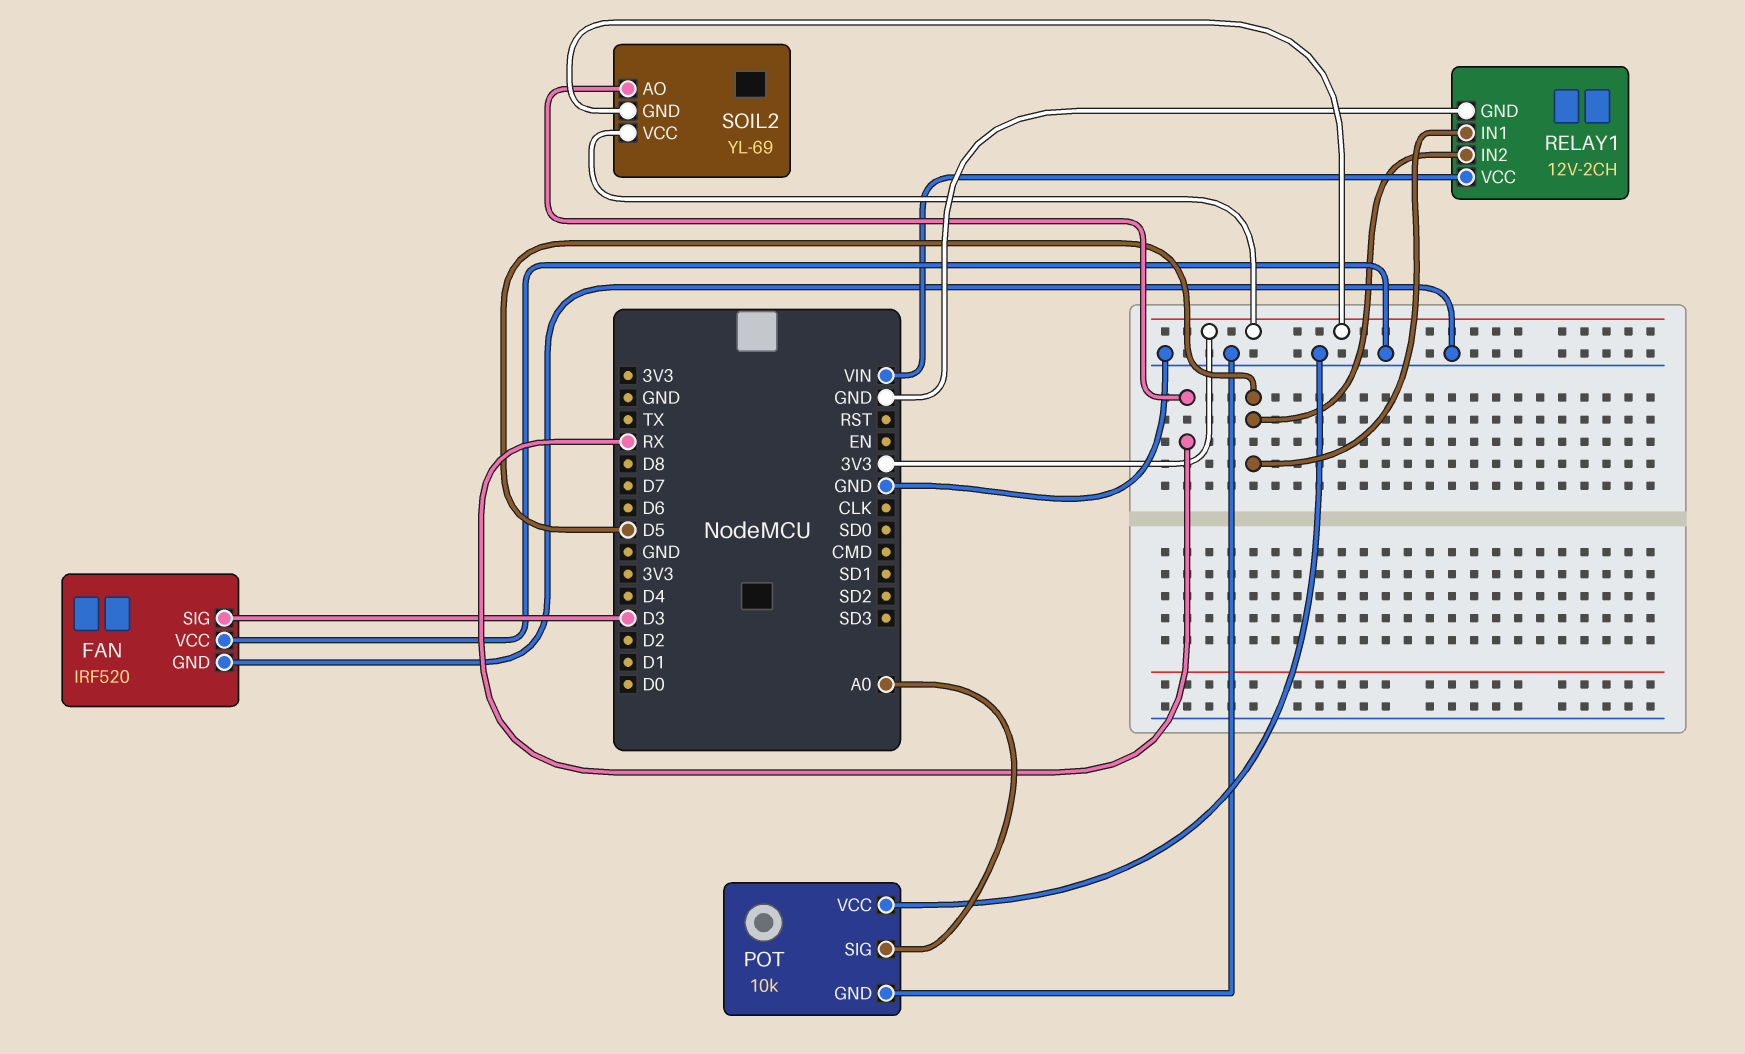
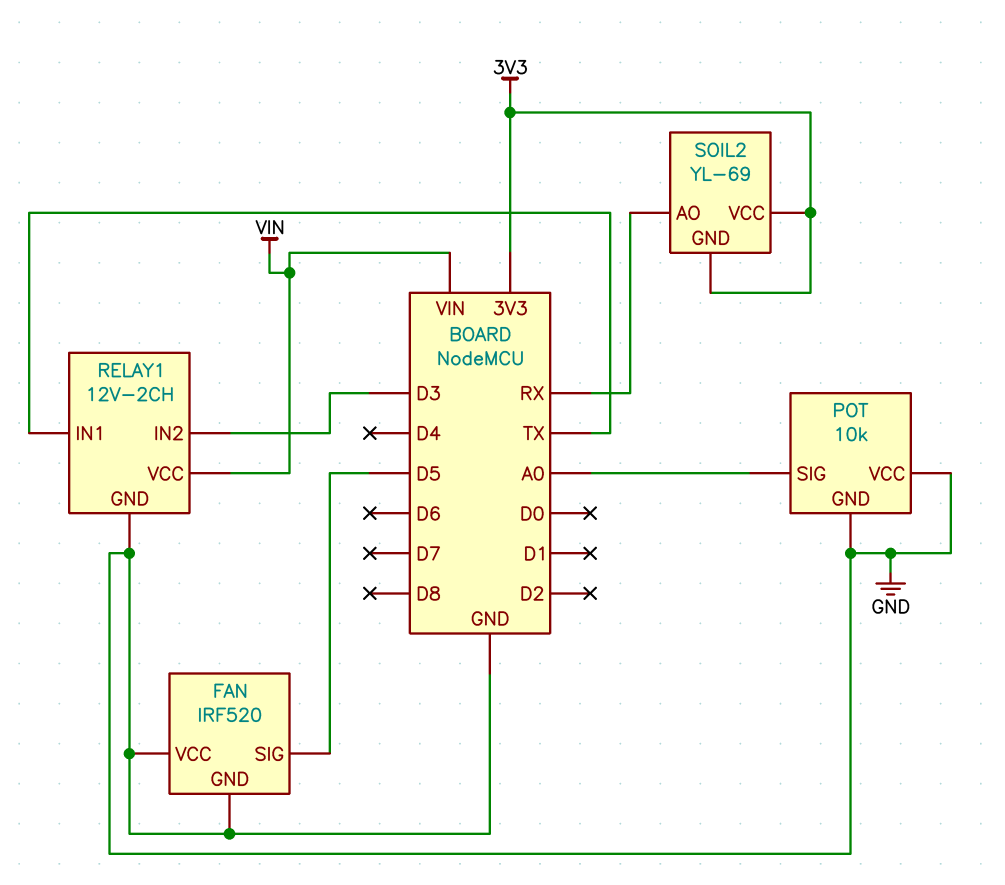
FAN pin SIG: D3 -> D5
RELAY1 pin IN1: D5 -> TX
RELAY1 pin IN2: D5 -> D3

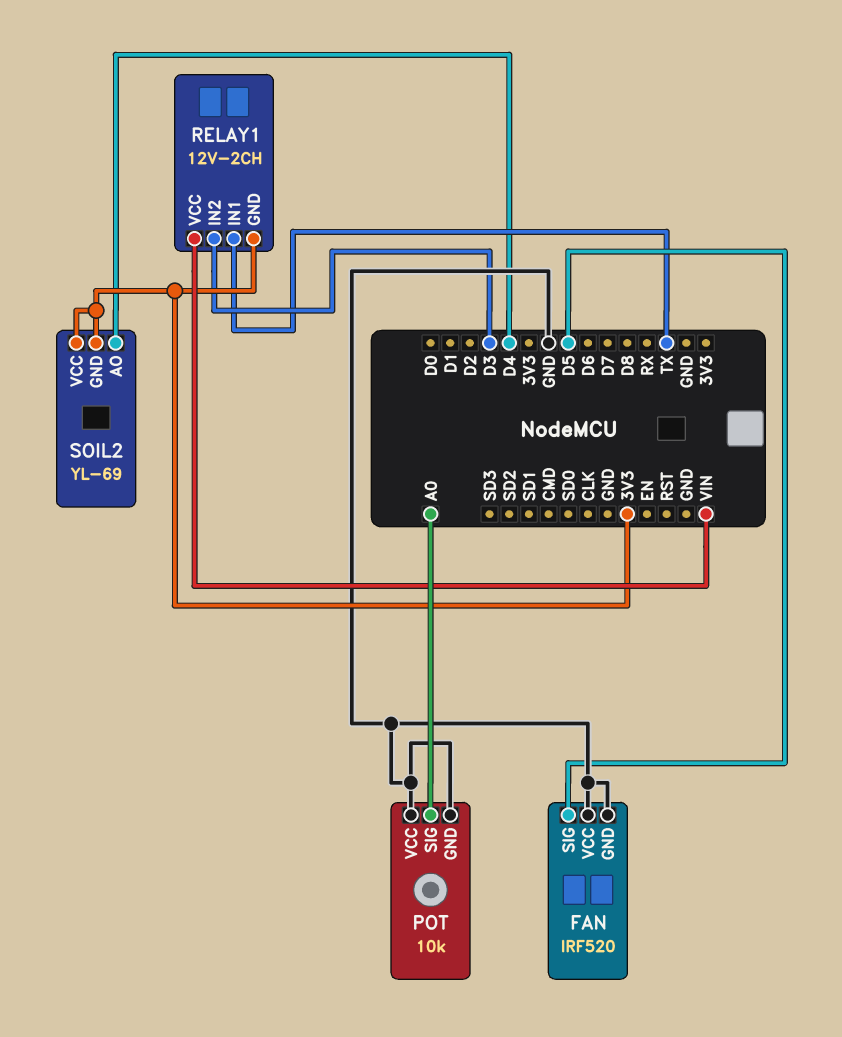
RELAY1 pin GND: GND -> 3V3
SOIL2 pin AO: RX -> D4

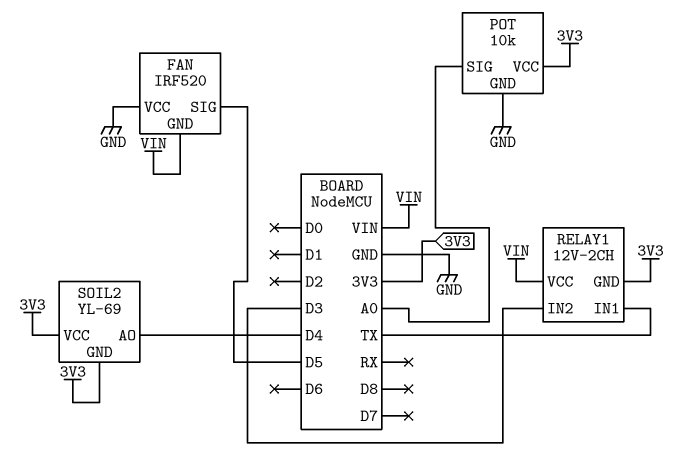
FAN pin GND: GND -> VIN
POT pin VCC: GND -> 3V3

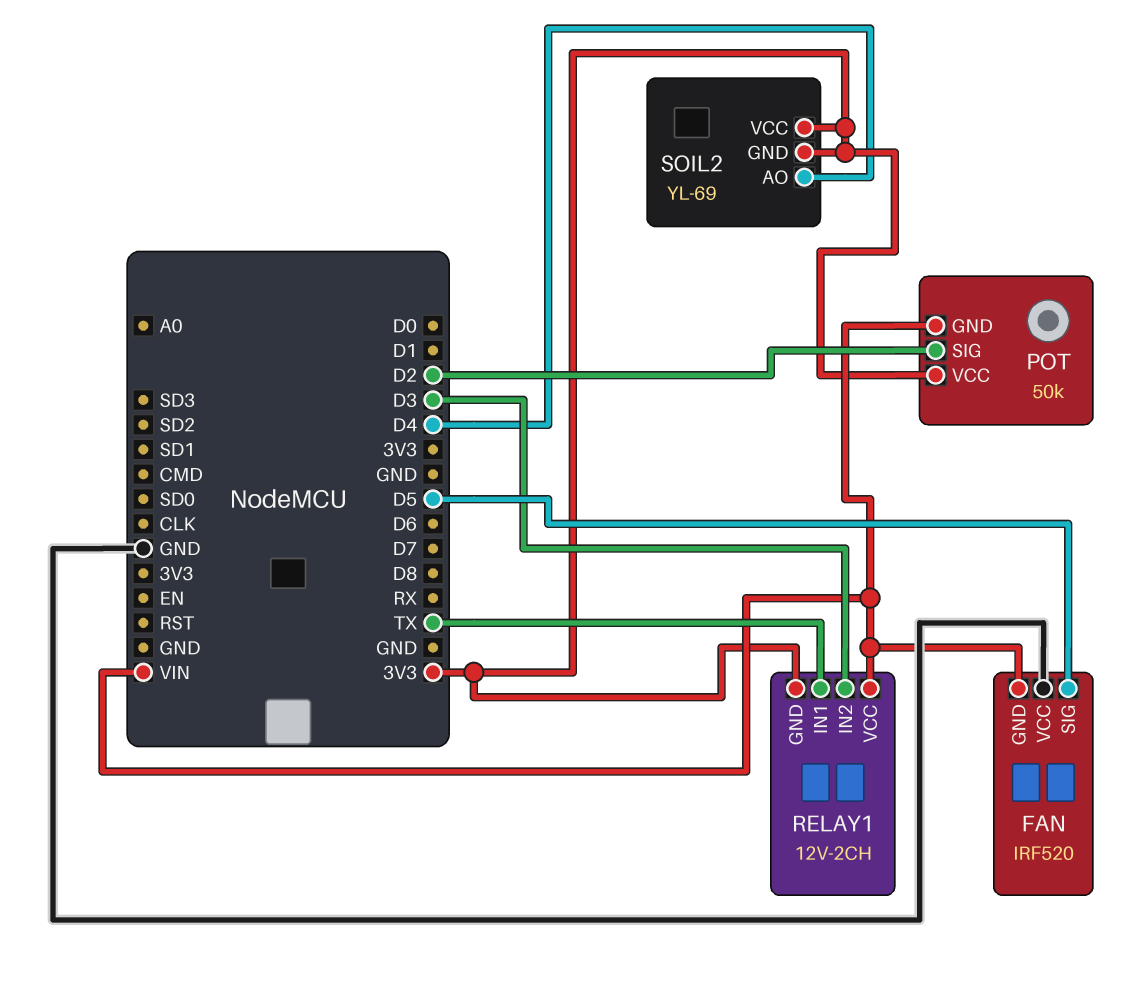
POT: 10k -> 50k
POT pin GND: GND -> VIN
POT pin SIG: A0 -> D2

